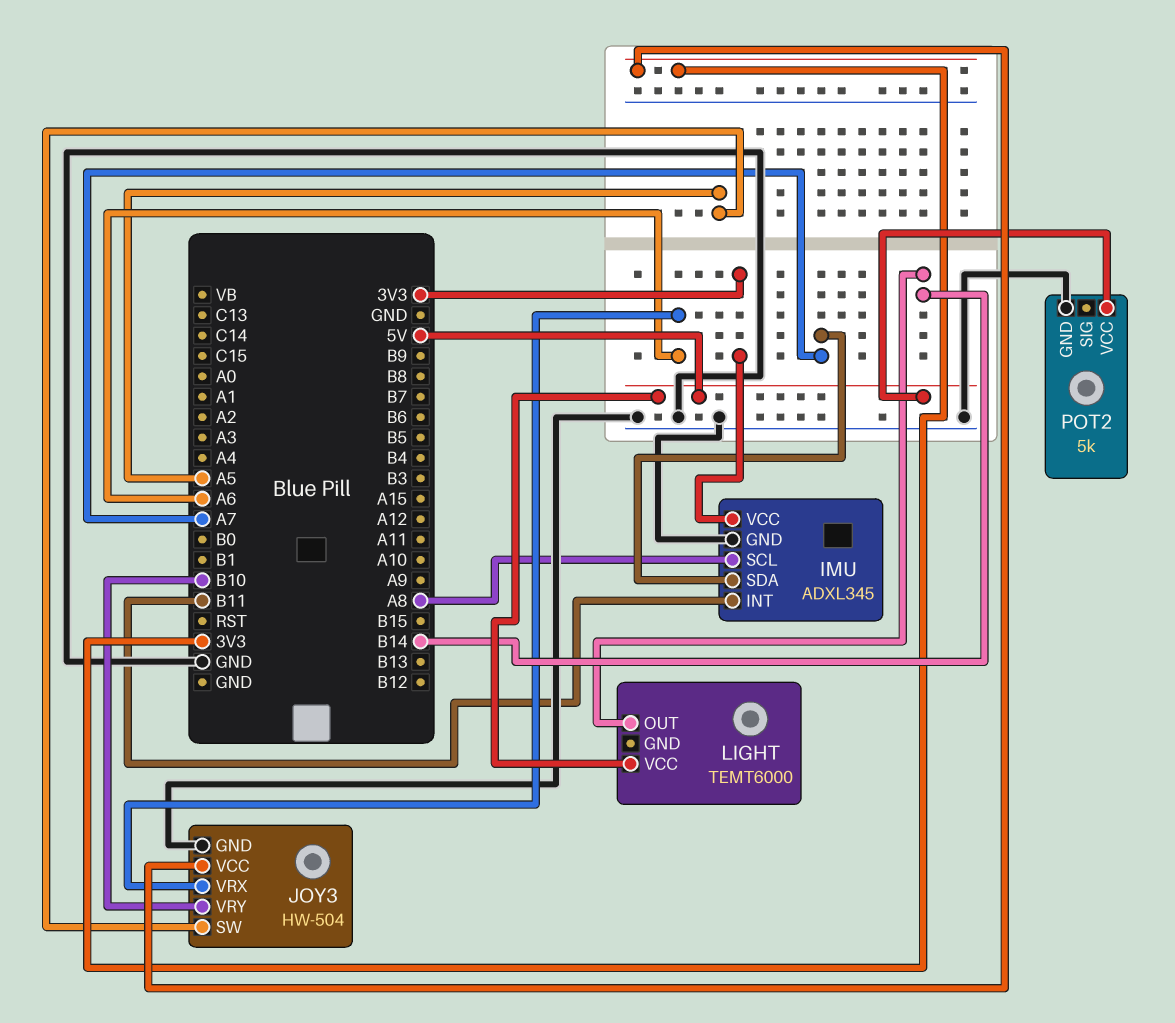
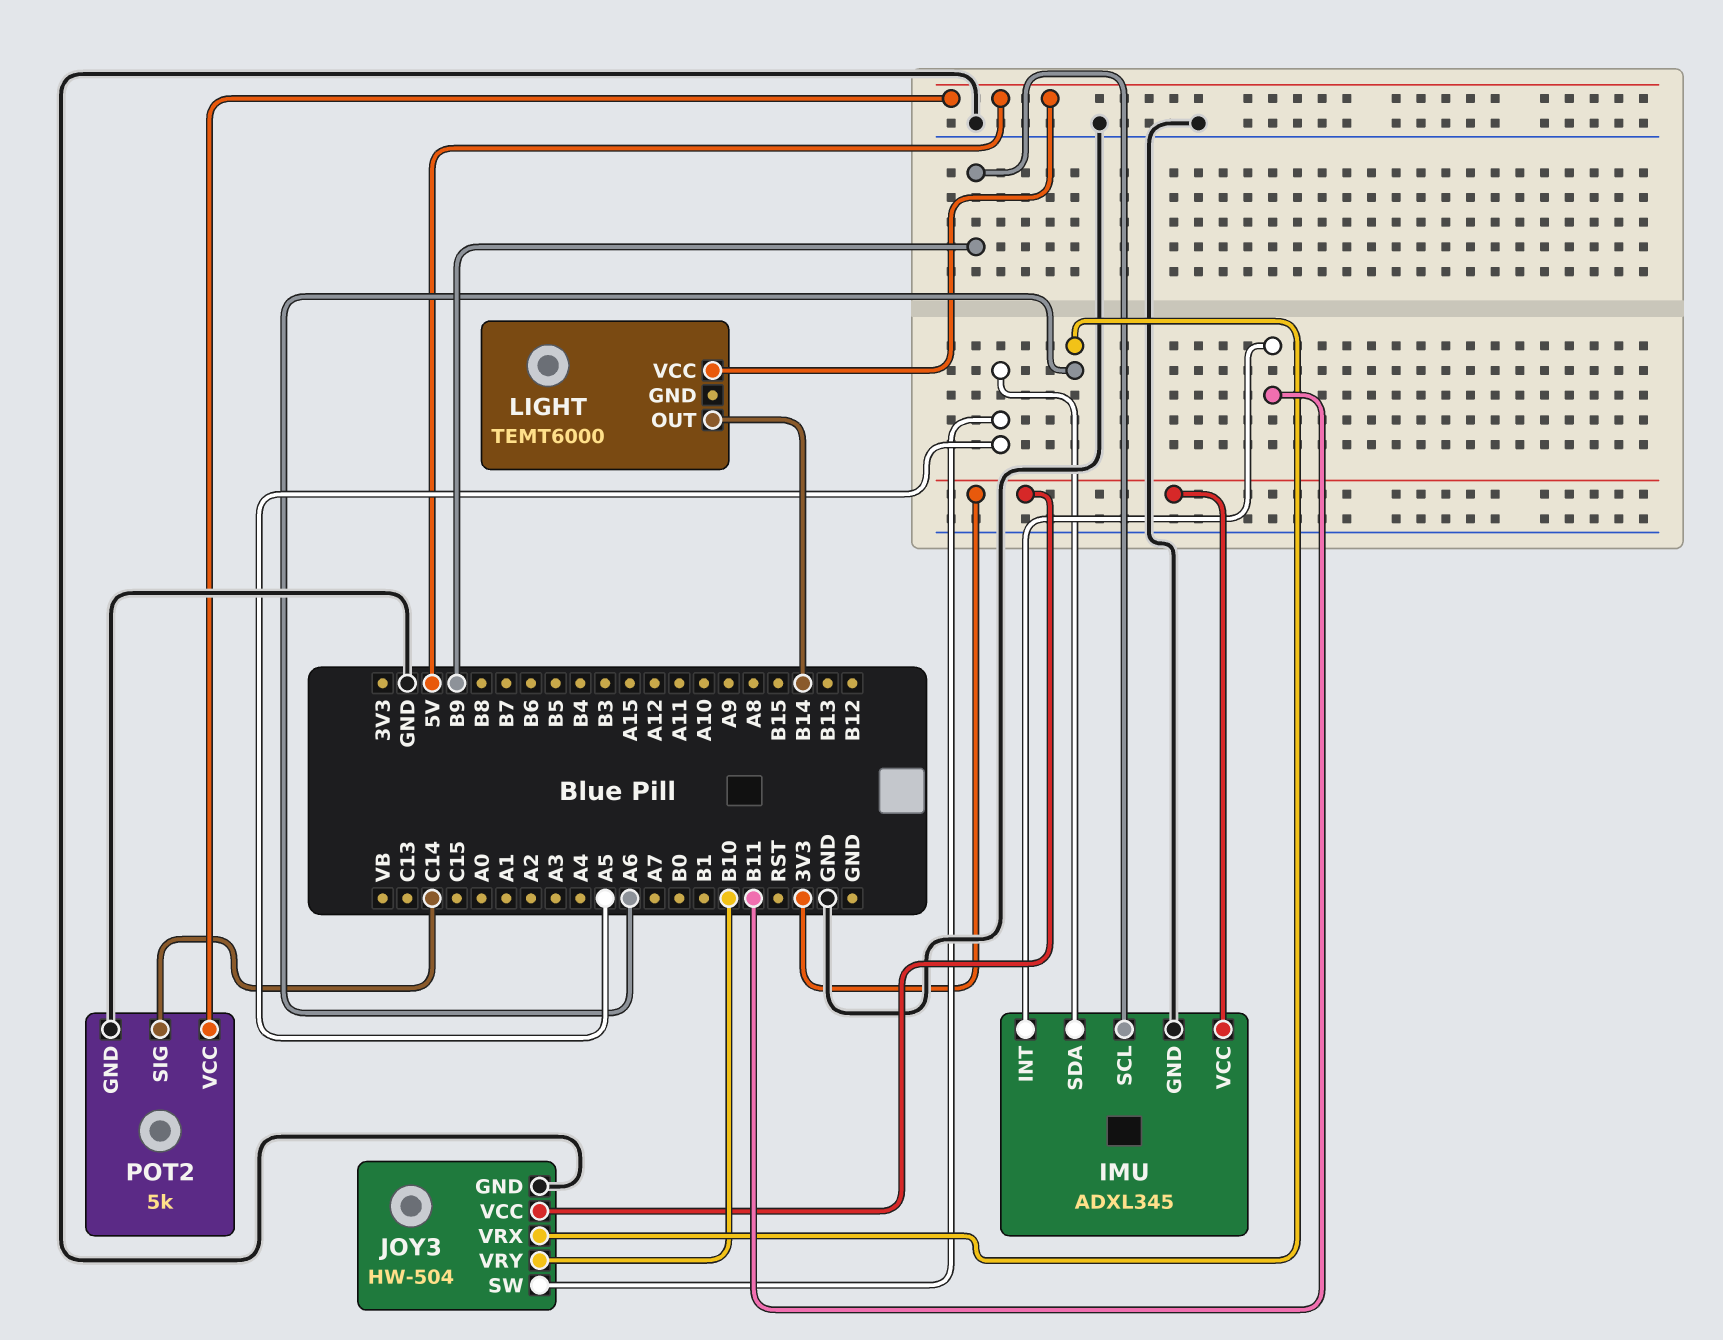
IMU pin SCL: A8 -> B9
IMU pin SDA: A7 -> A5
POT2 pin SIG: none -> C14

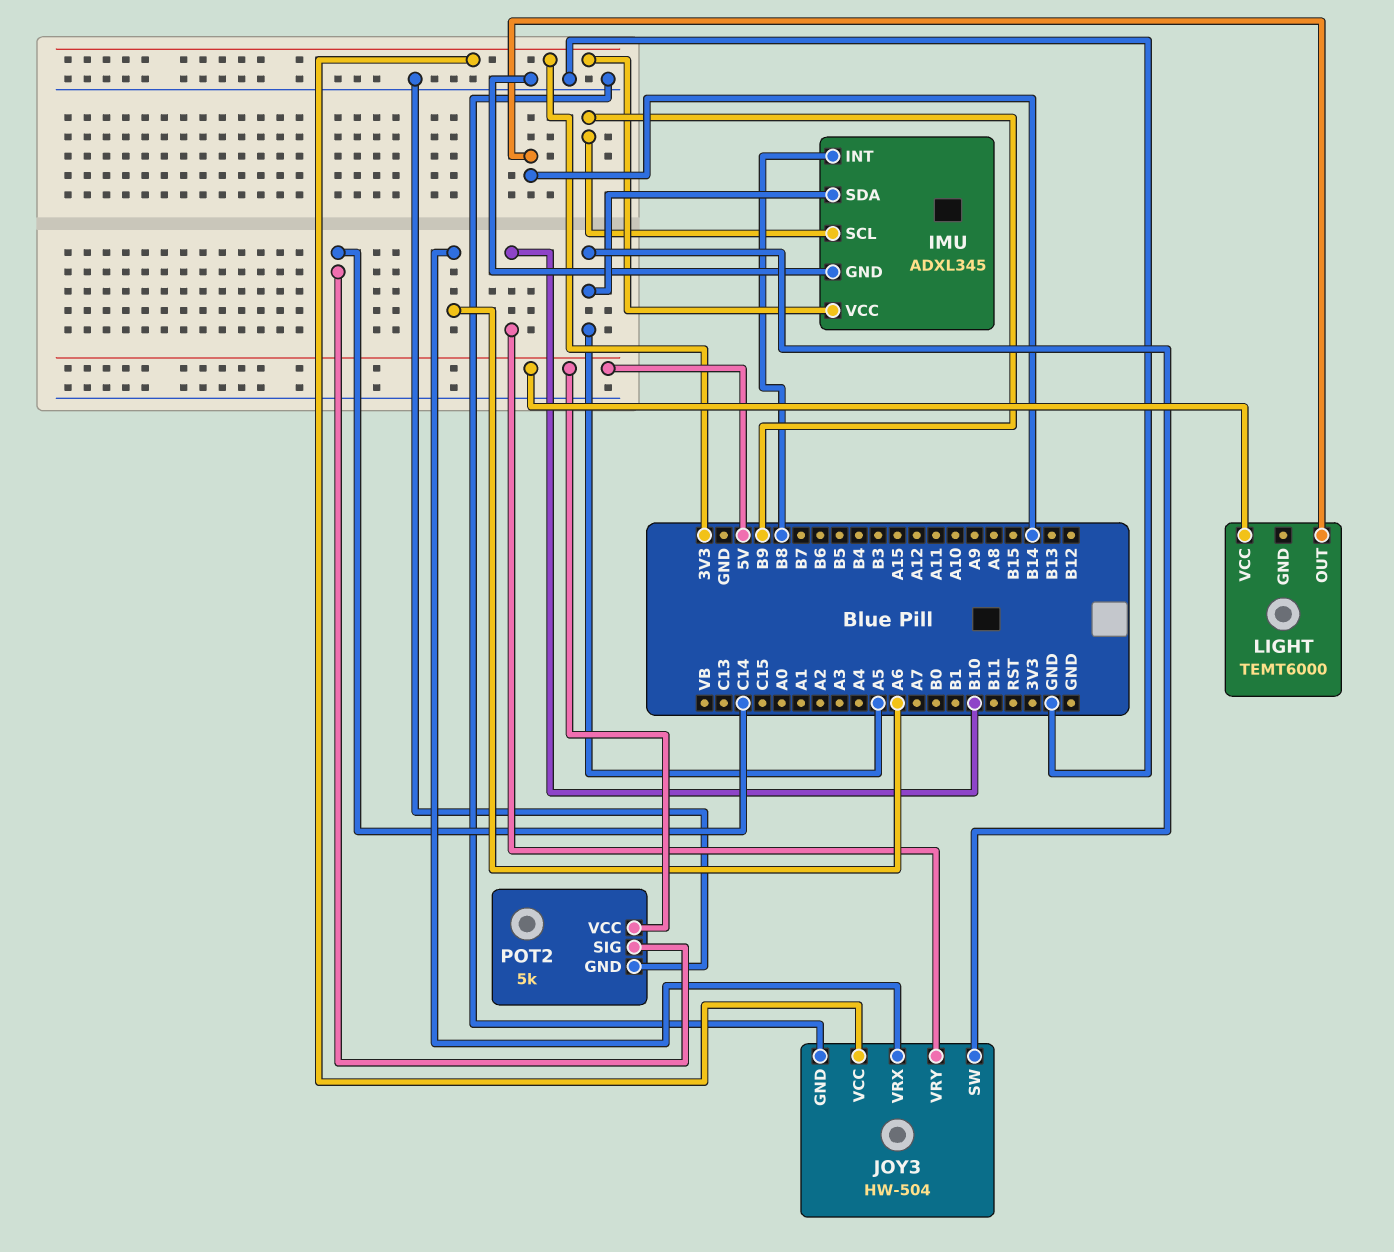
IMU pin INT: B11 -> B8

